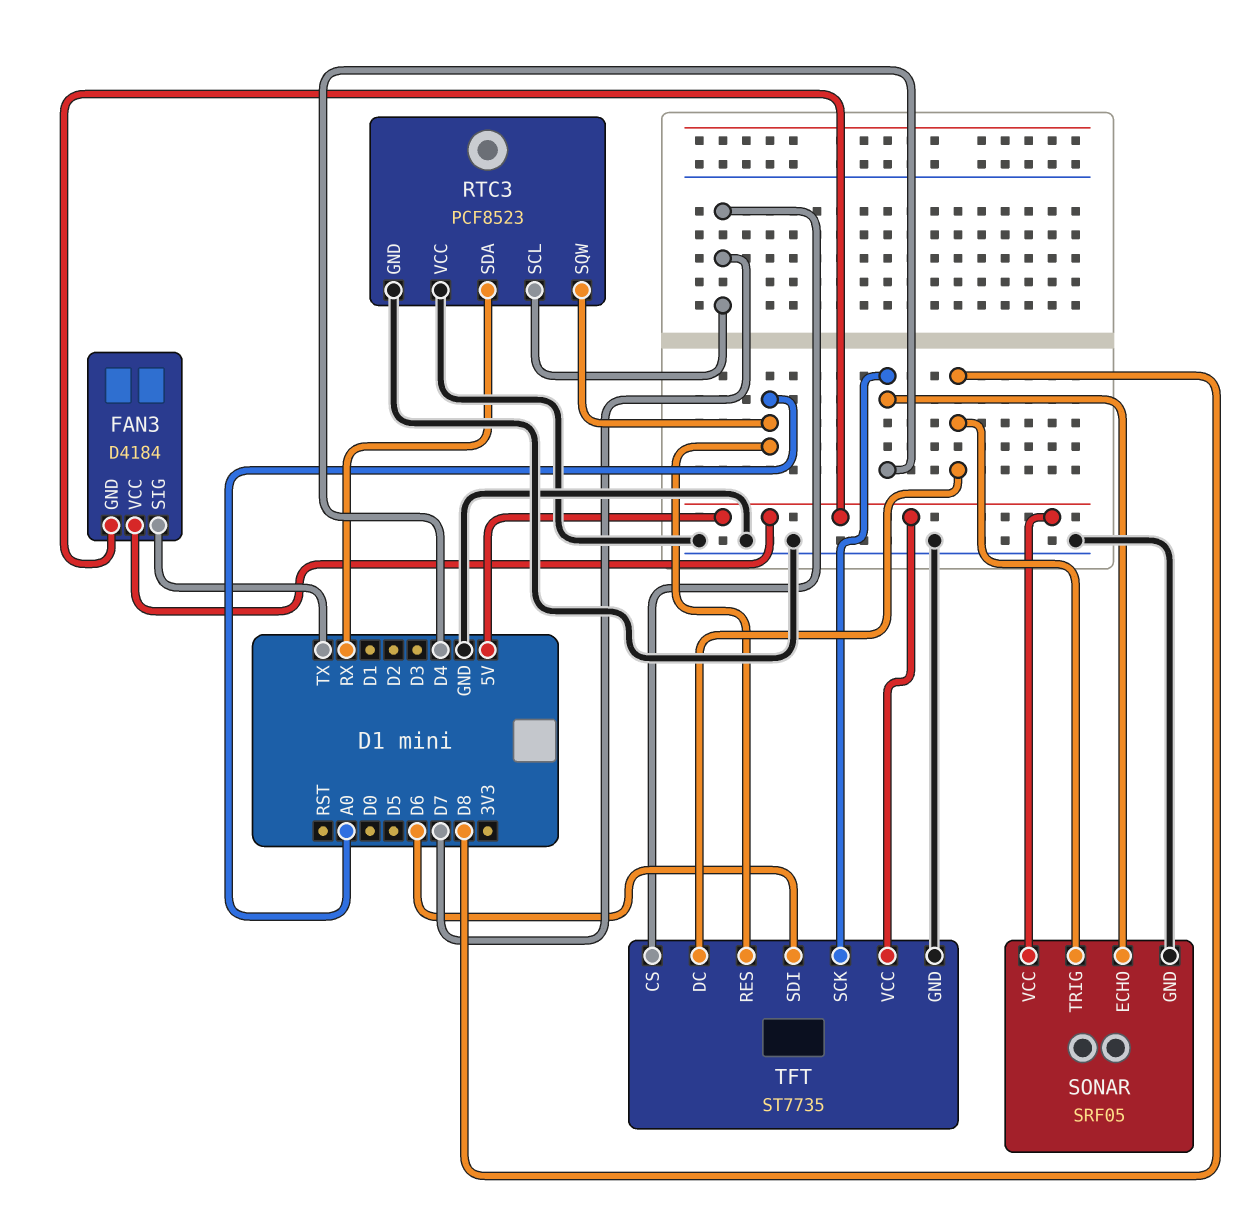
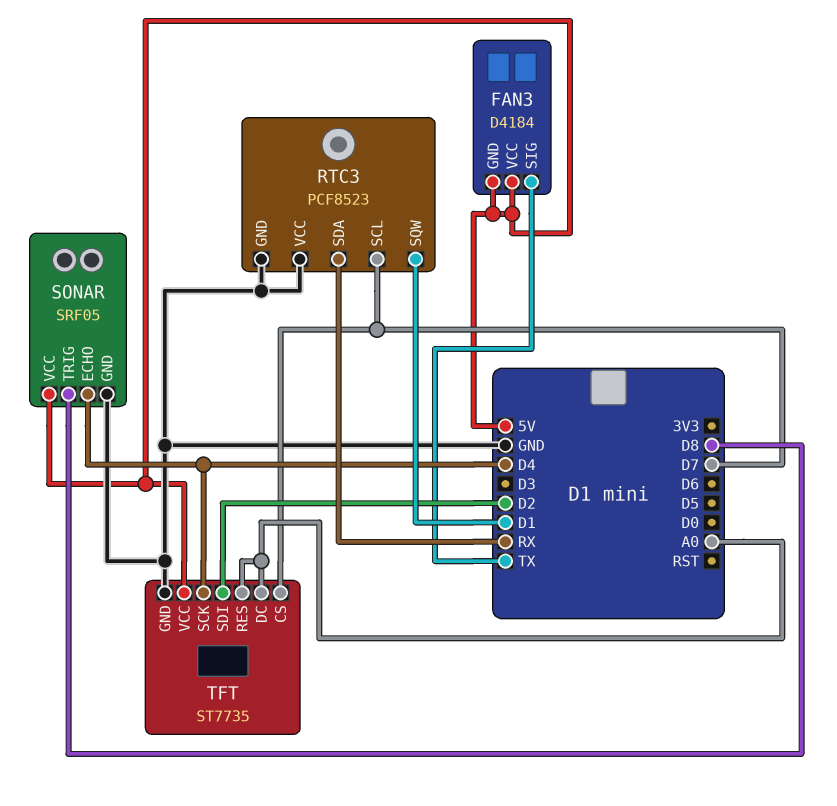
RTC3 pin SQW: A0 -> D1
TFT pin DC: D8 -> A0
TFT pin SDI: D6 -> D2

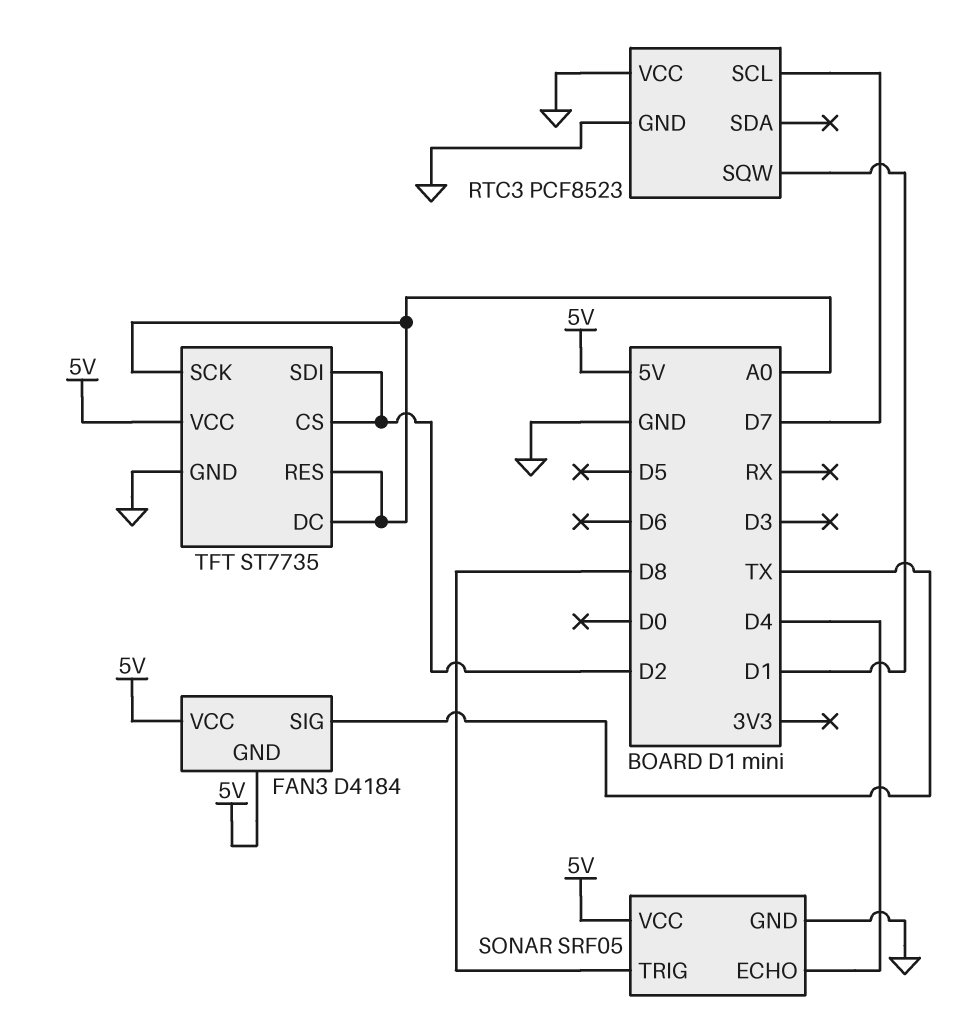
RTC3 pin SDA: RX -> none
TFT pin CS: D7 -> D2
TFT pin SCK: D4 -> A0

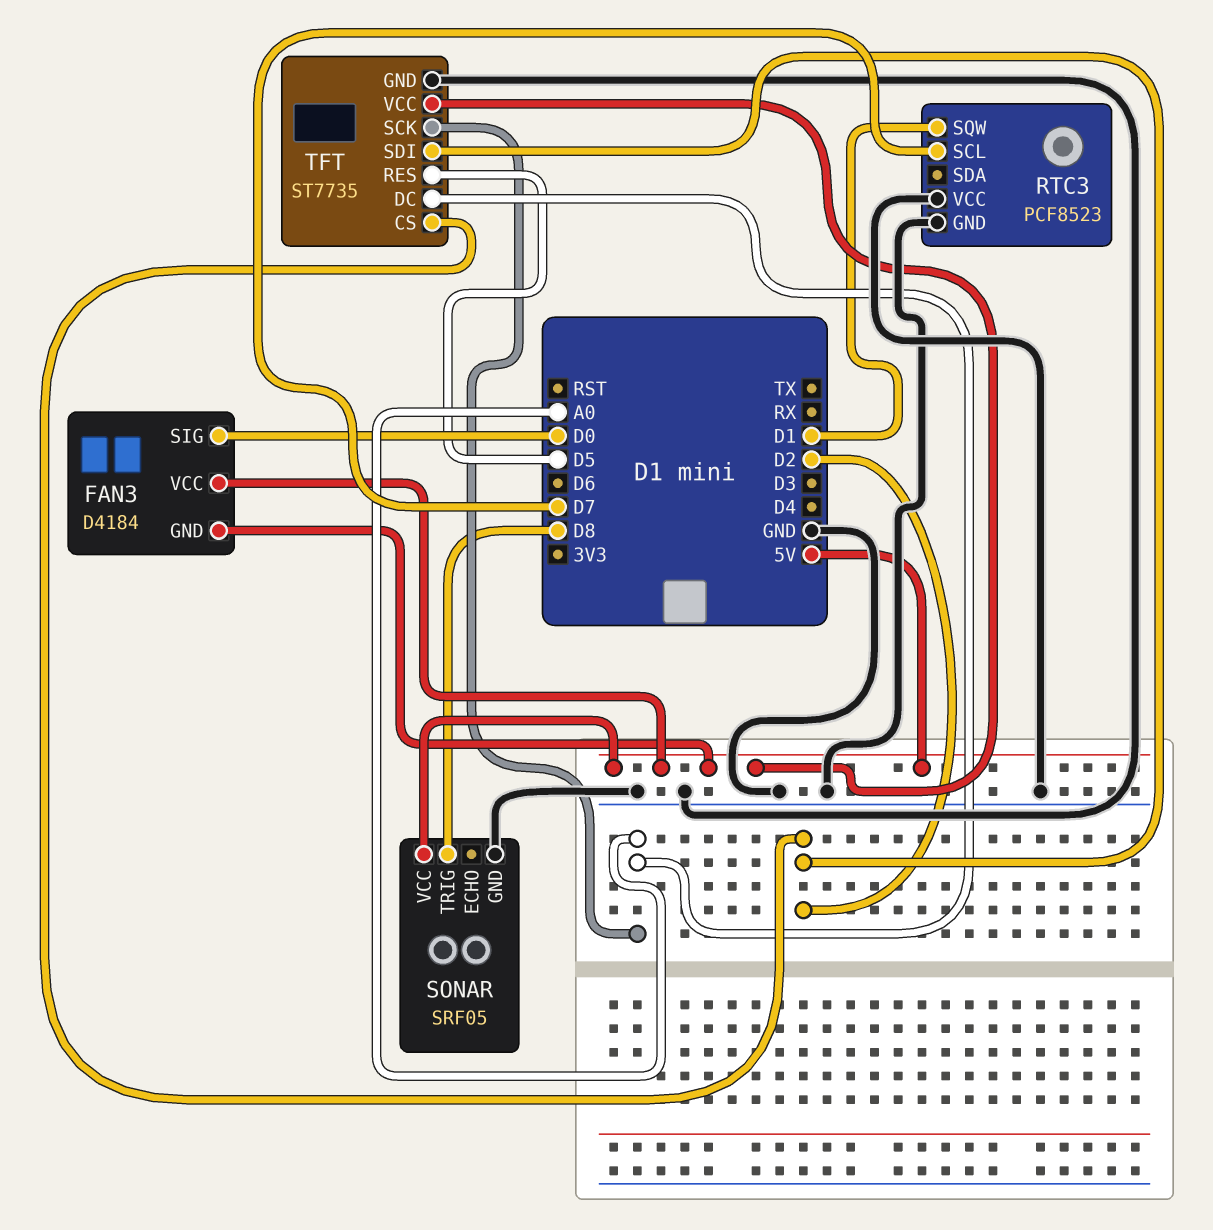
FAN3 pin SIG: TX -> D0
SONAR pin ECHO: D4 -> none
TFT pin RES: A0 -> D5

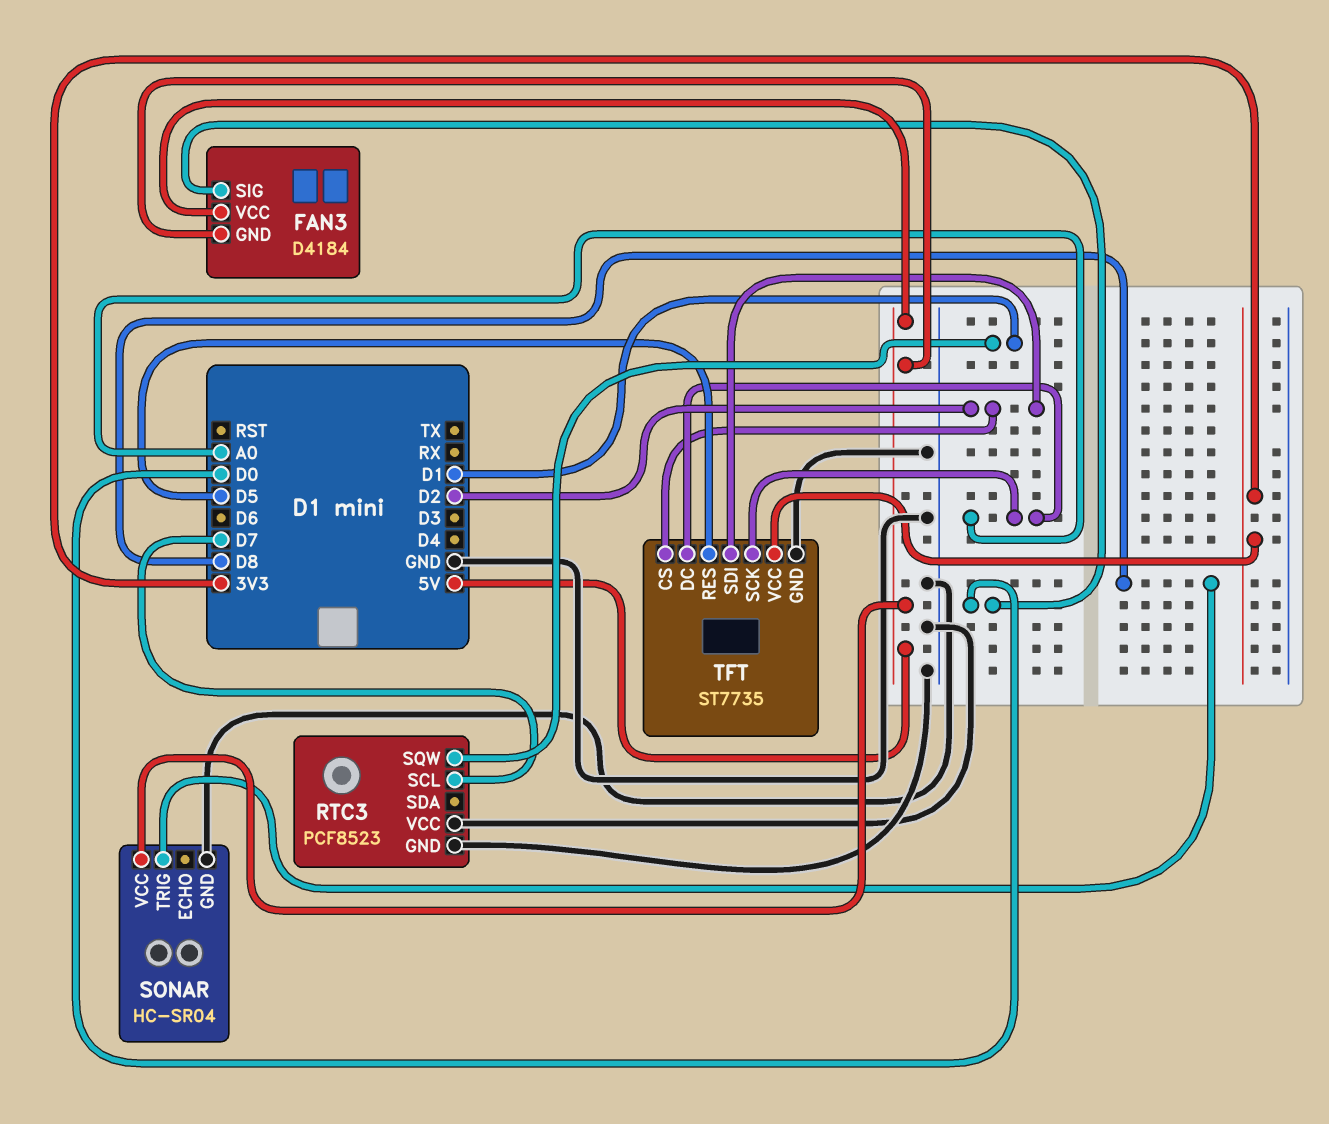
SONAR: SRF05 -> HC-SR04
TFT pin VCC: 5V -> 3V3

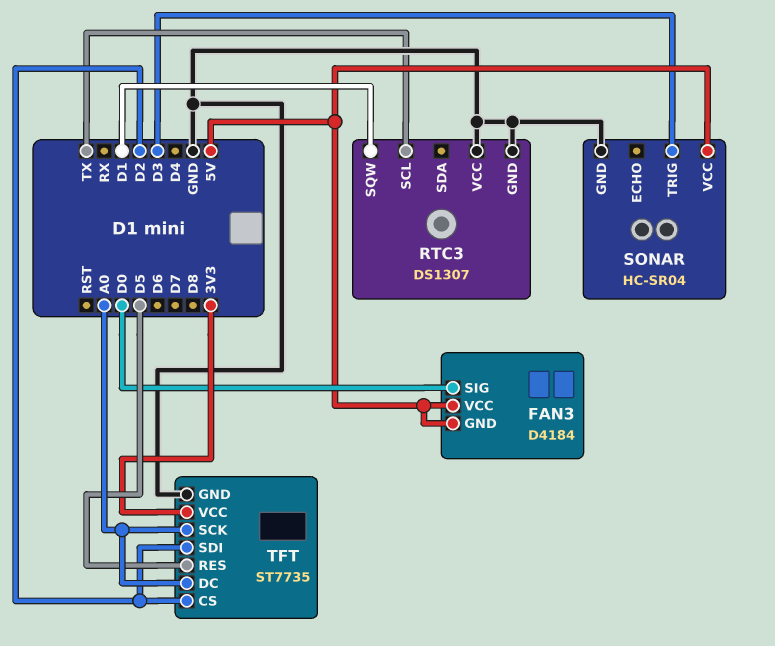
RTC3: PCF8523 -> DS1307
RTC3 pin SCL: D7 -> TX
SONAR pin TRIG: D8 -> D3

